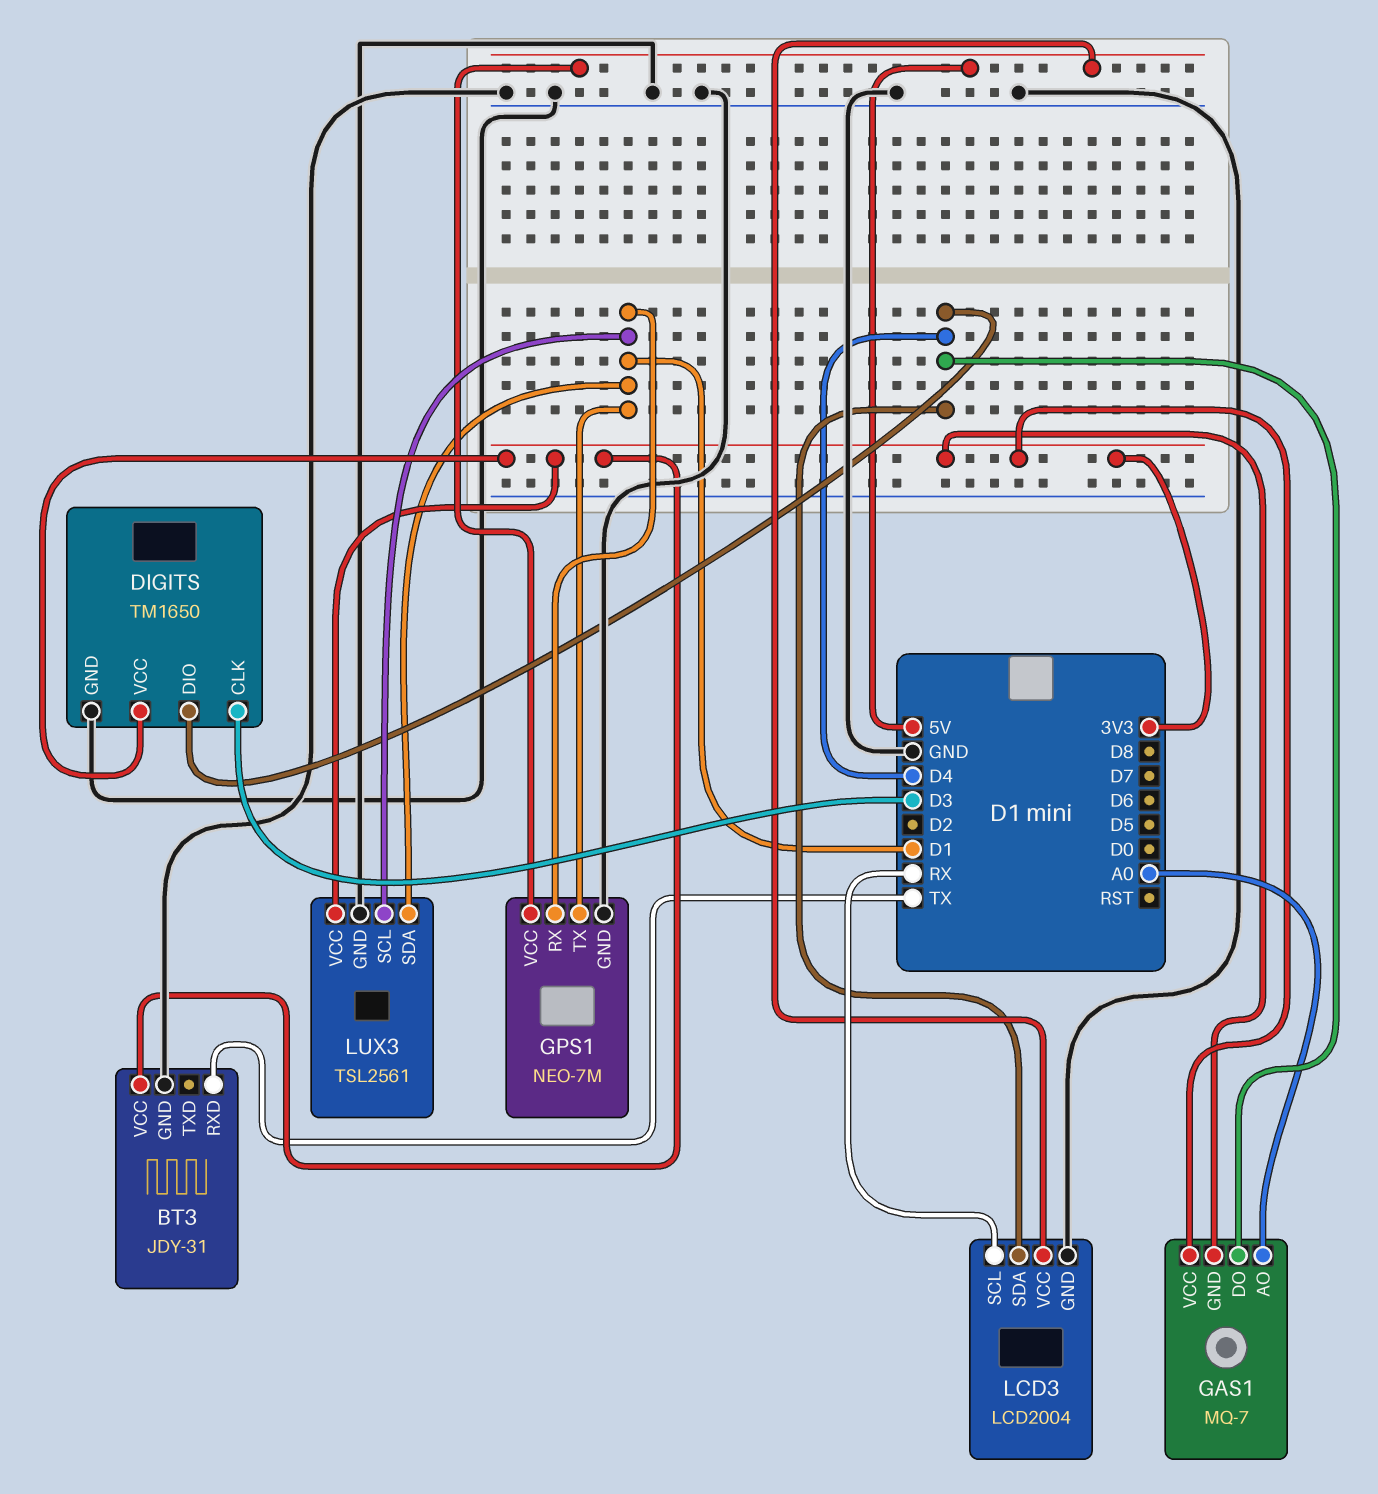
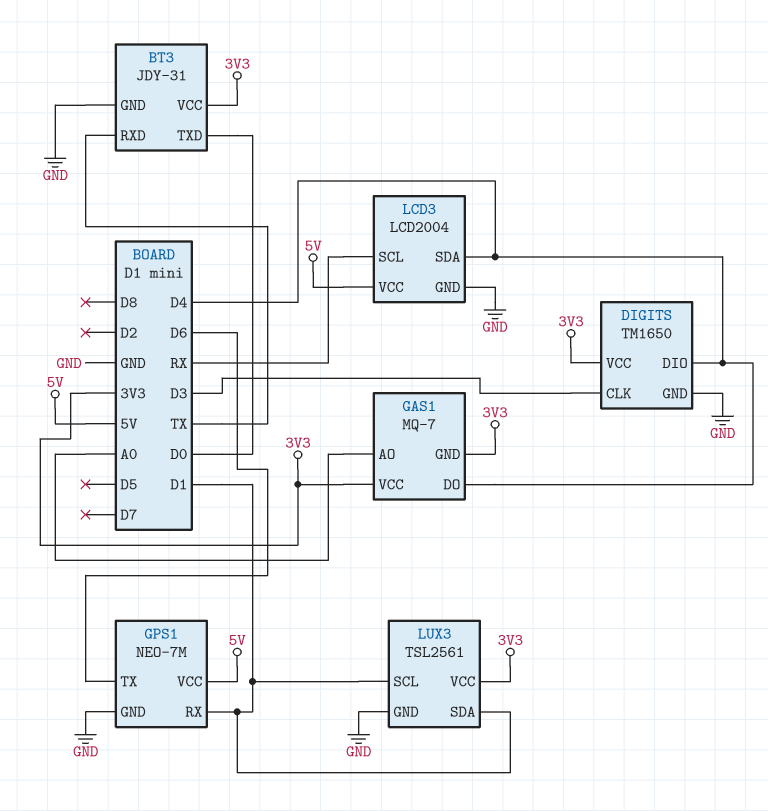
BT3 pin TXD: none -> D0
GPS1 pin TX: D1 -> D6

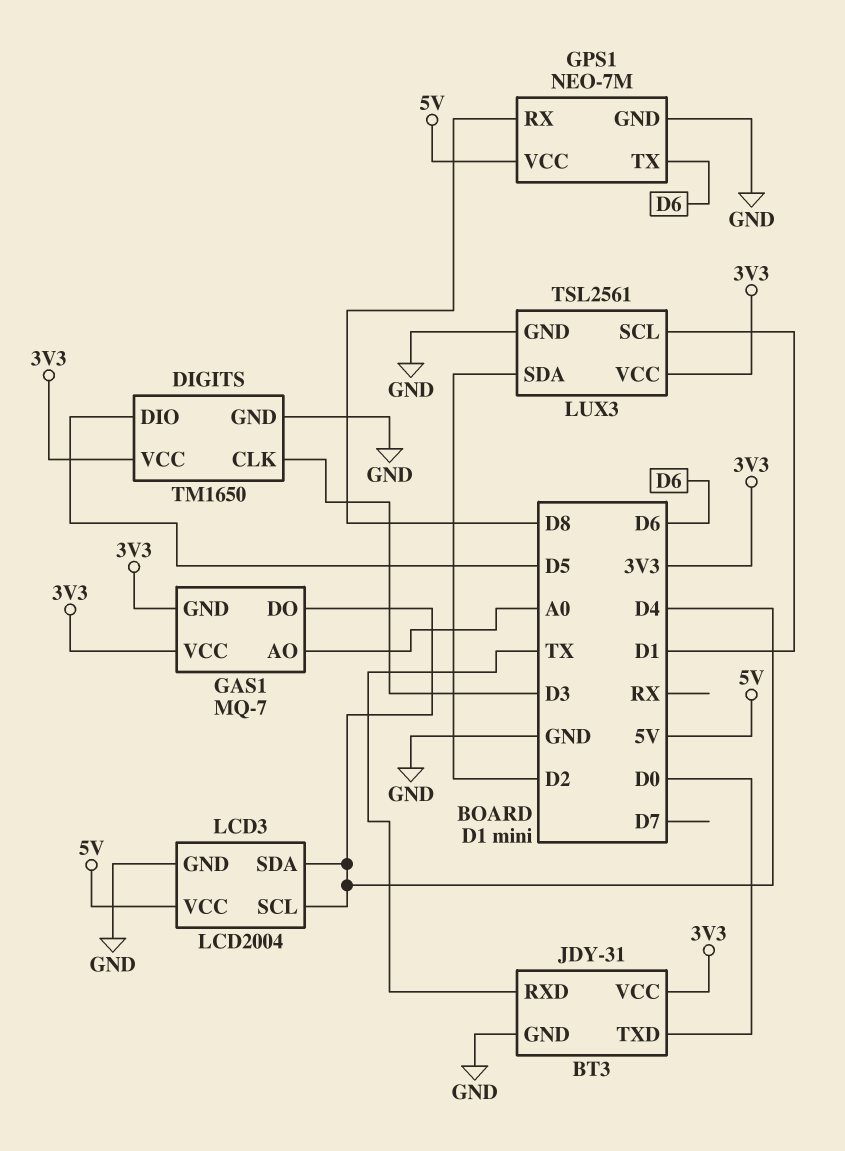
DIGITS pin DIO: D4 -> D5
GPS1 pin RX: D1 -> D8
LCD3 pin SCL: RX -> D4
LUX3 pin SDA: D1 -> D2

